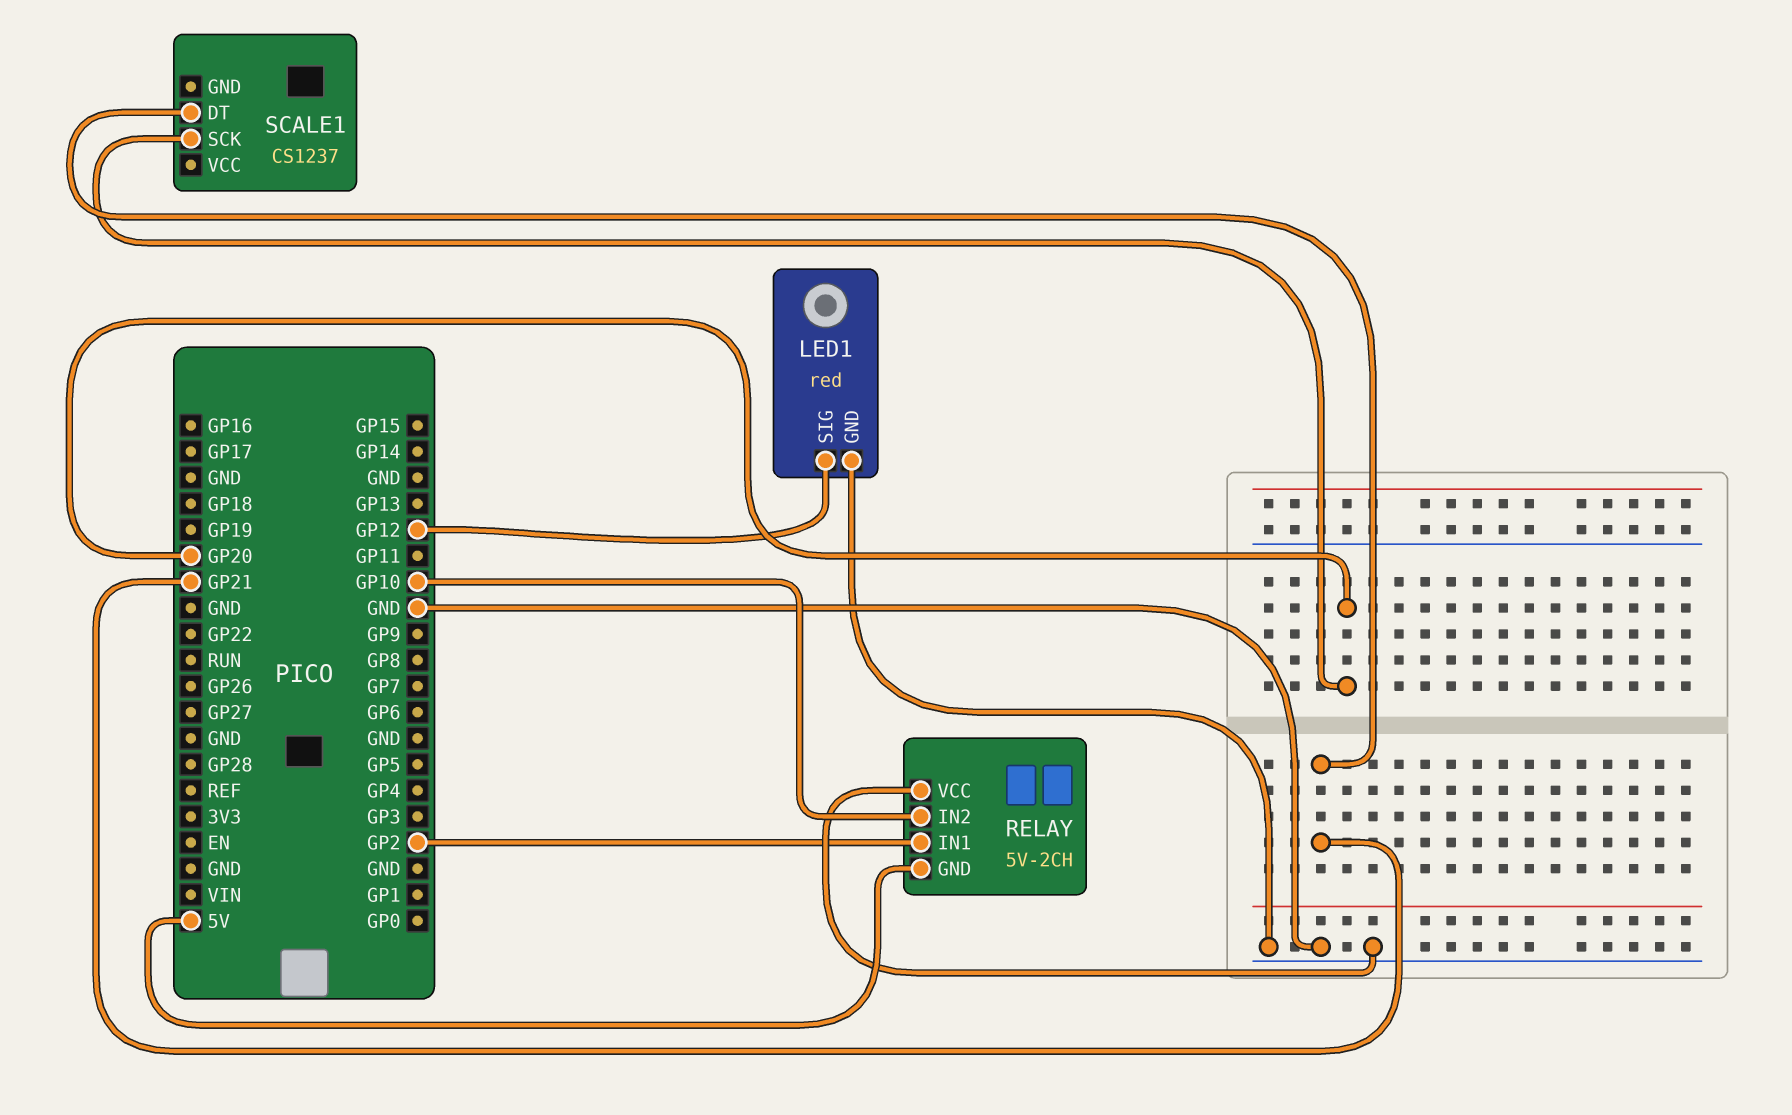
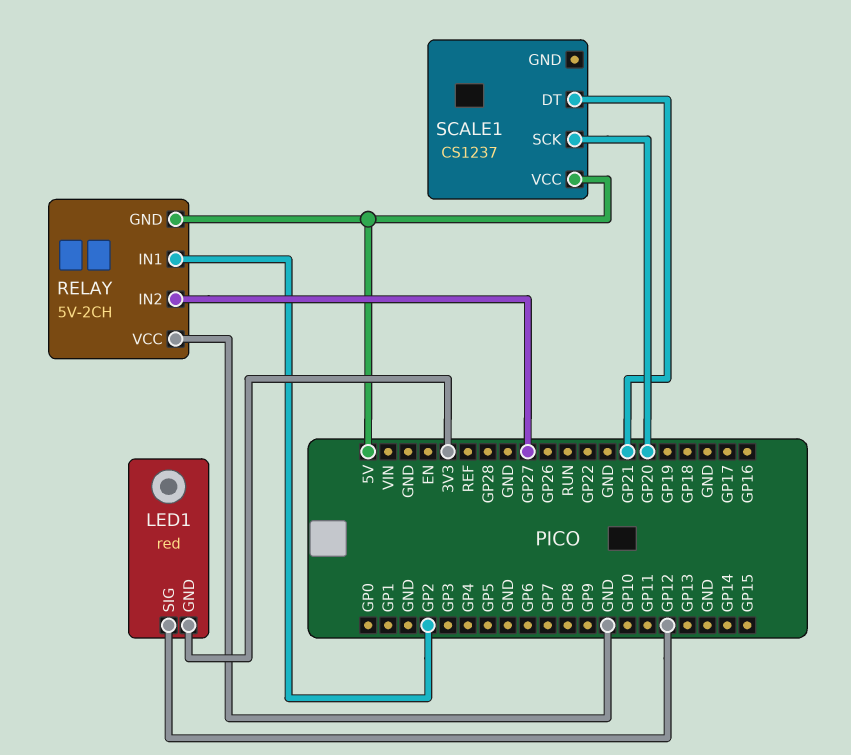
LED1 pin GND: GND -> 3V3
RELAY pin IN2: GP10 -> GP27
SCALE1 pin VCC: none -> 5V

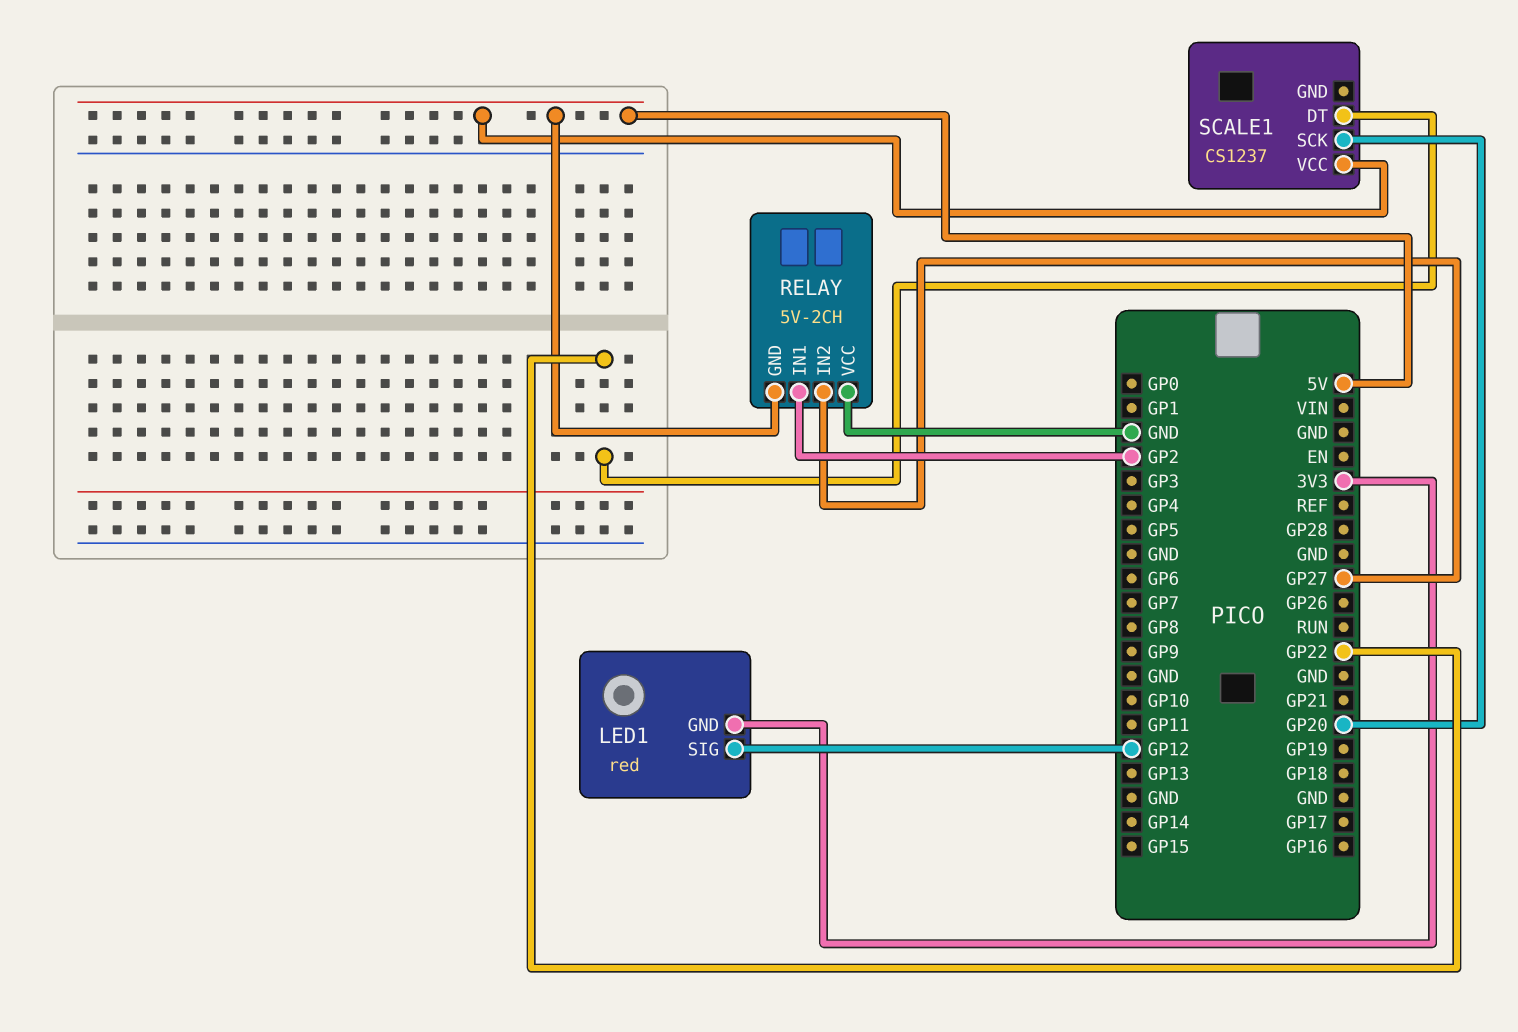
SCALE1 pin DT: GP21 -> GP22

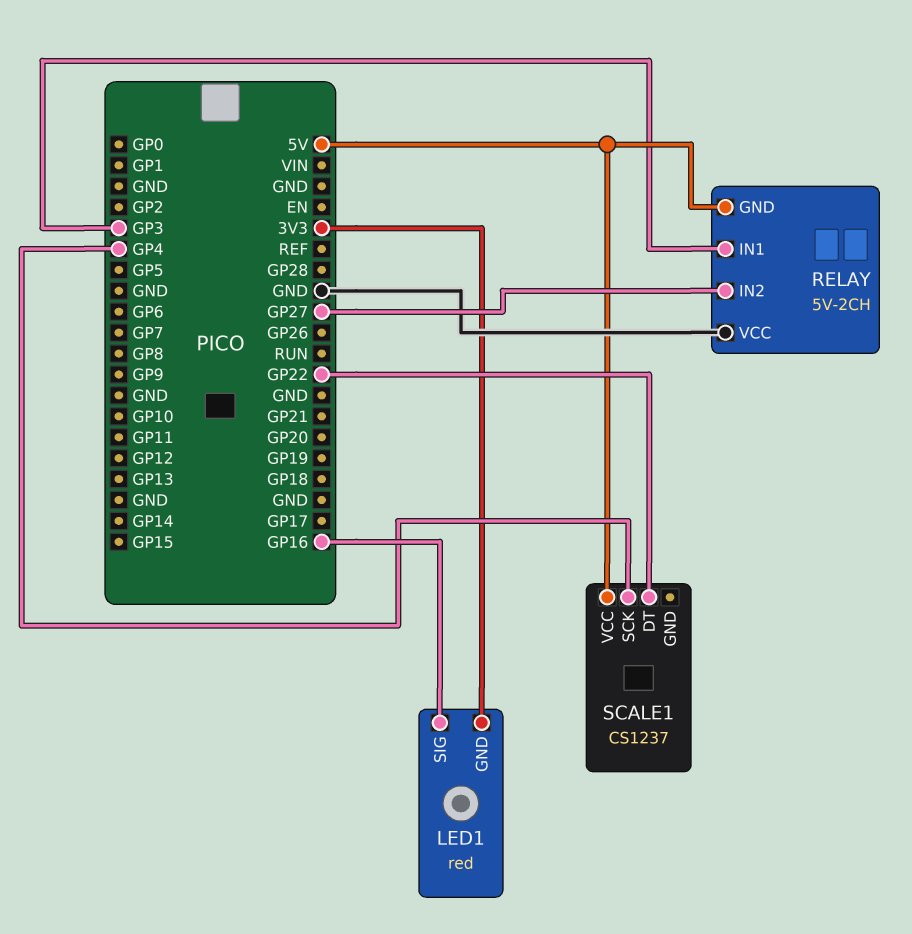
LED1 pin SIG: GP12 -> GP16
RELAY pin IN1: GP2 -> GP3
SCALE1 pin SCK: GP20 -> GP4

